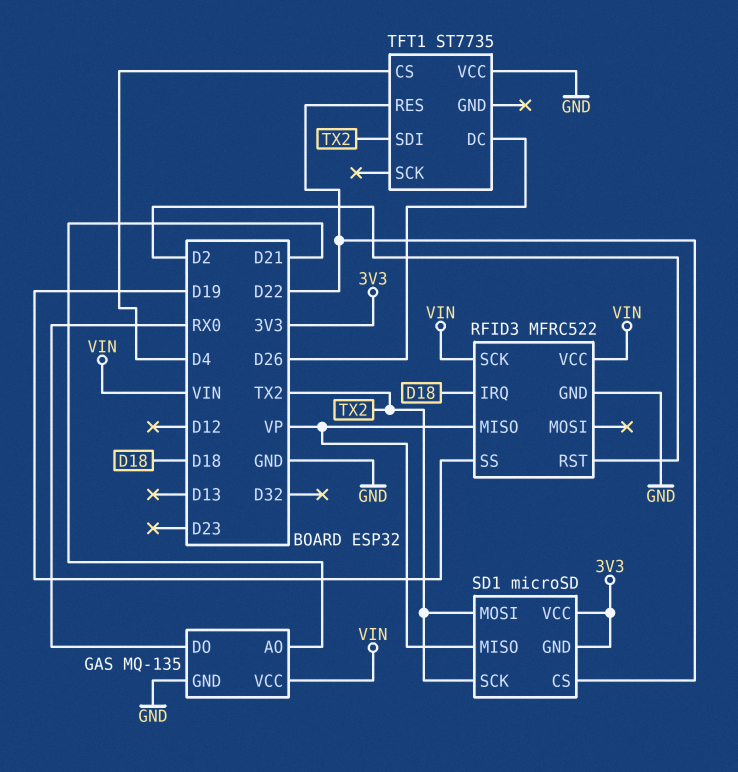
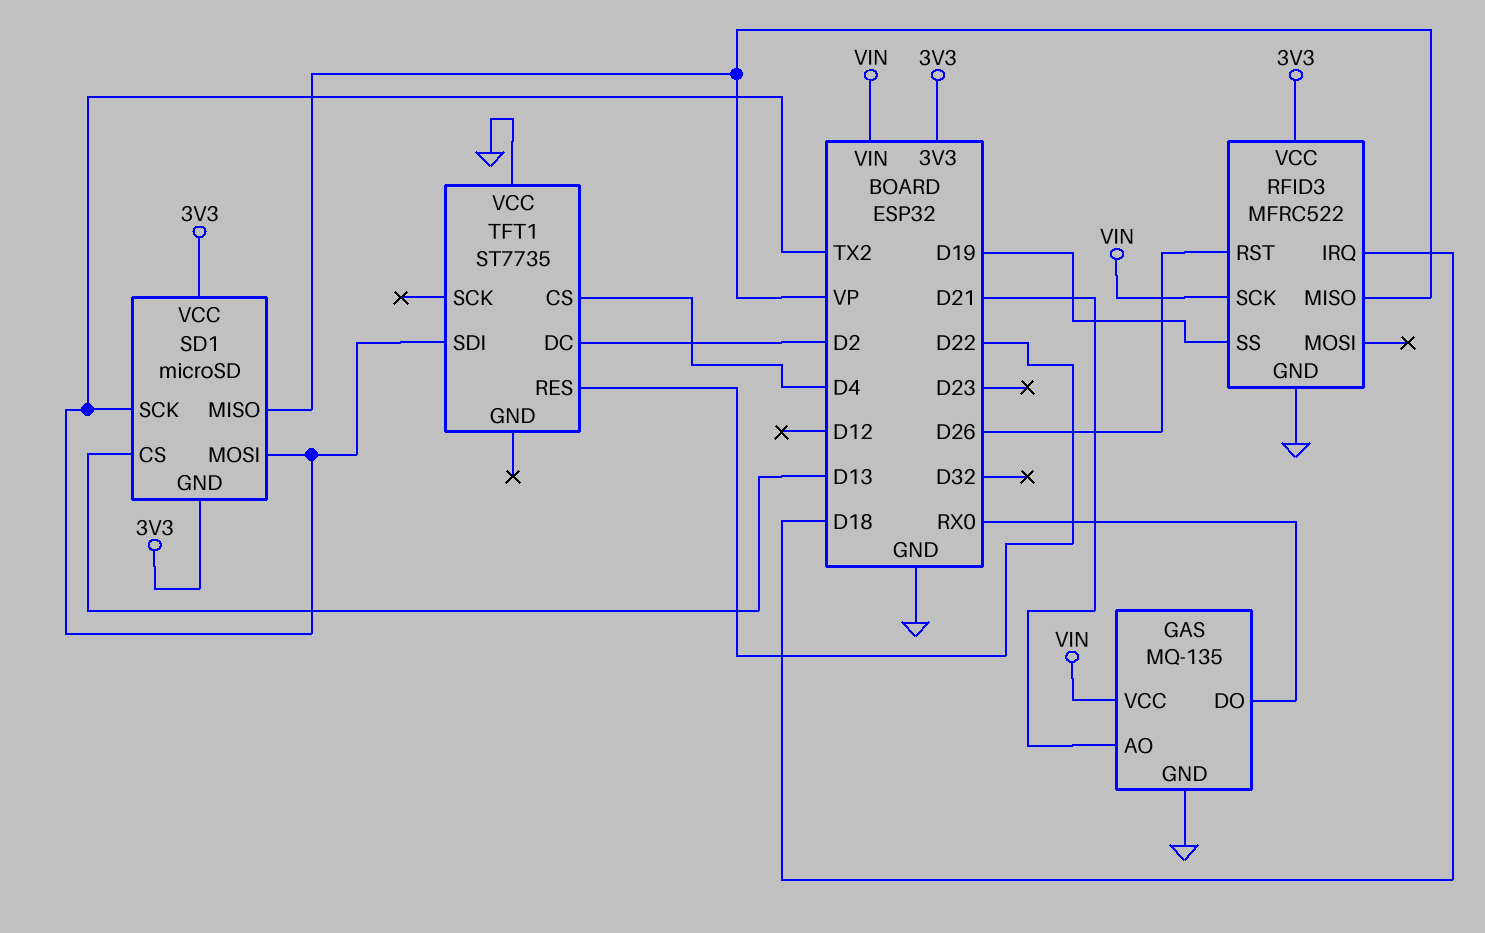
RFID3 pin RST: D2 -> D26
RFID3 pin VCC: VIN -> 3V3
SD1 pin CS: D22 -> D13
TFT1 pin DC: D26 -> D2

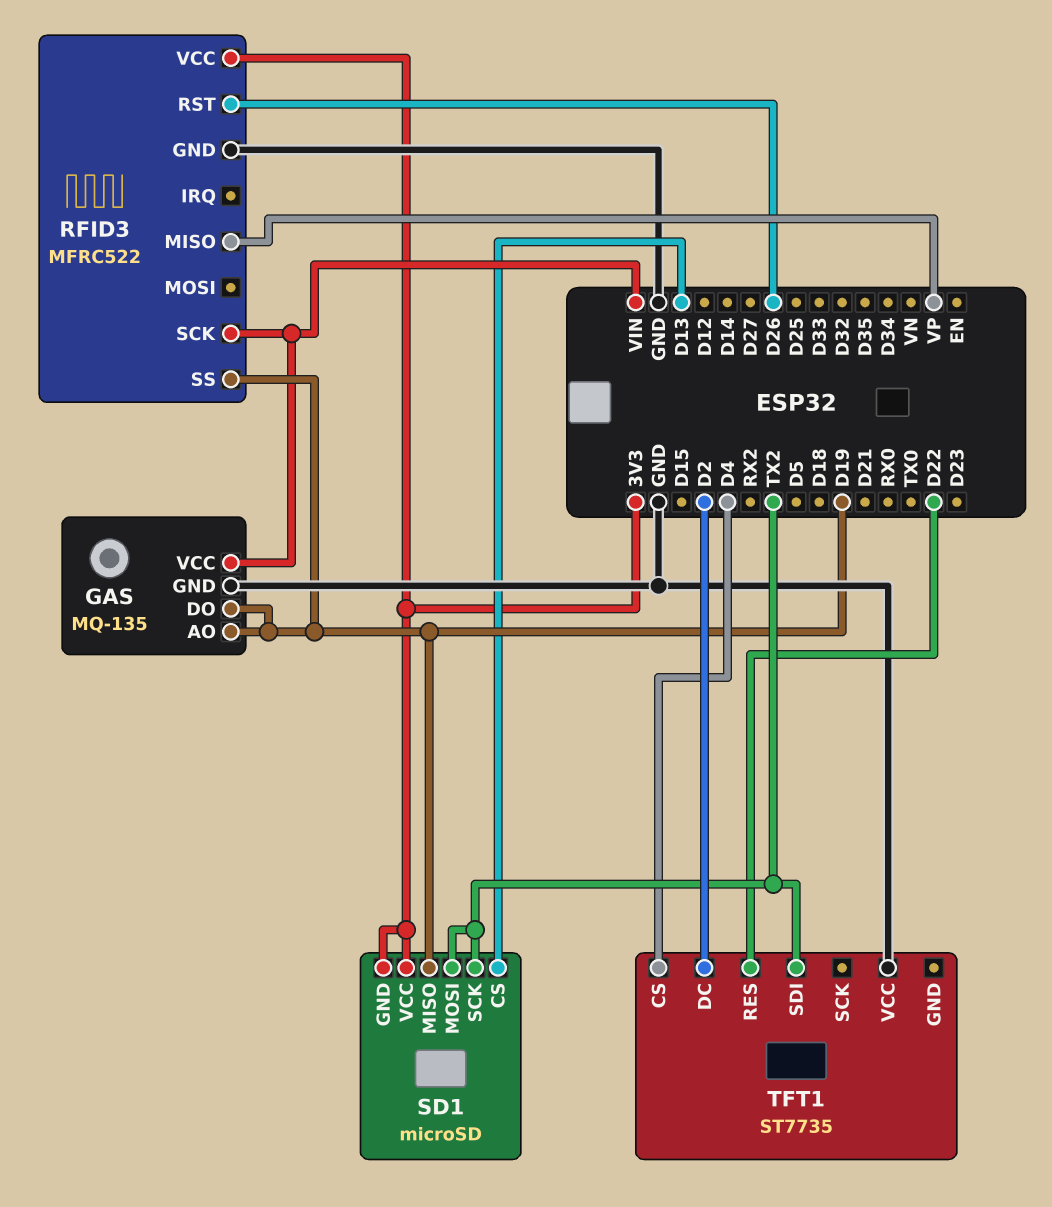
GAS pin AO: D21 -> D19
GAS pin DO: RX0 -> D19
RFID3 pin IRQ: D18 -> none
SD1 pin MISO: VP -> D19

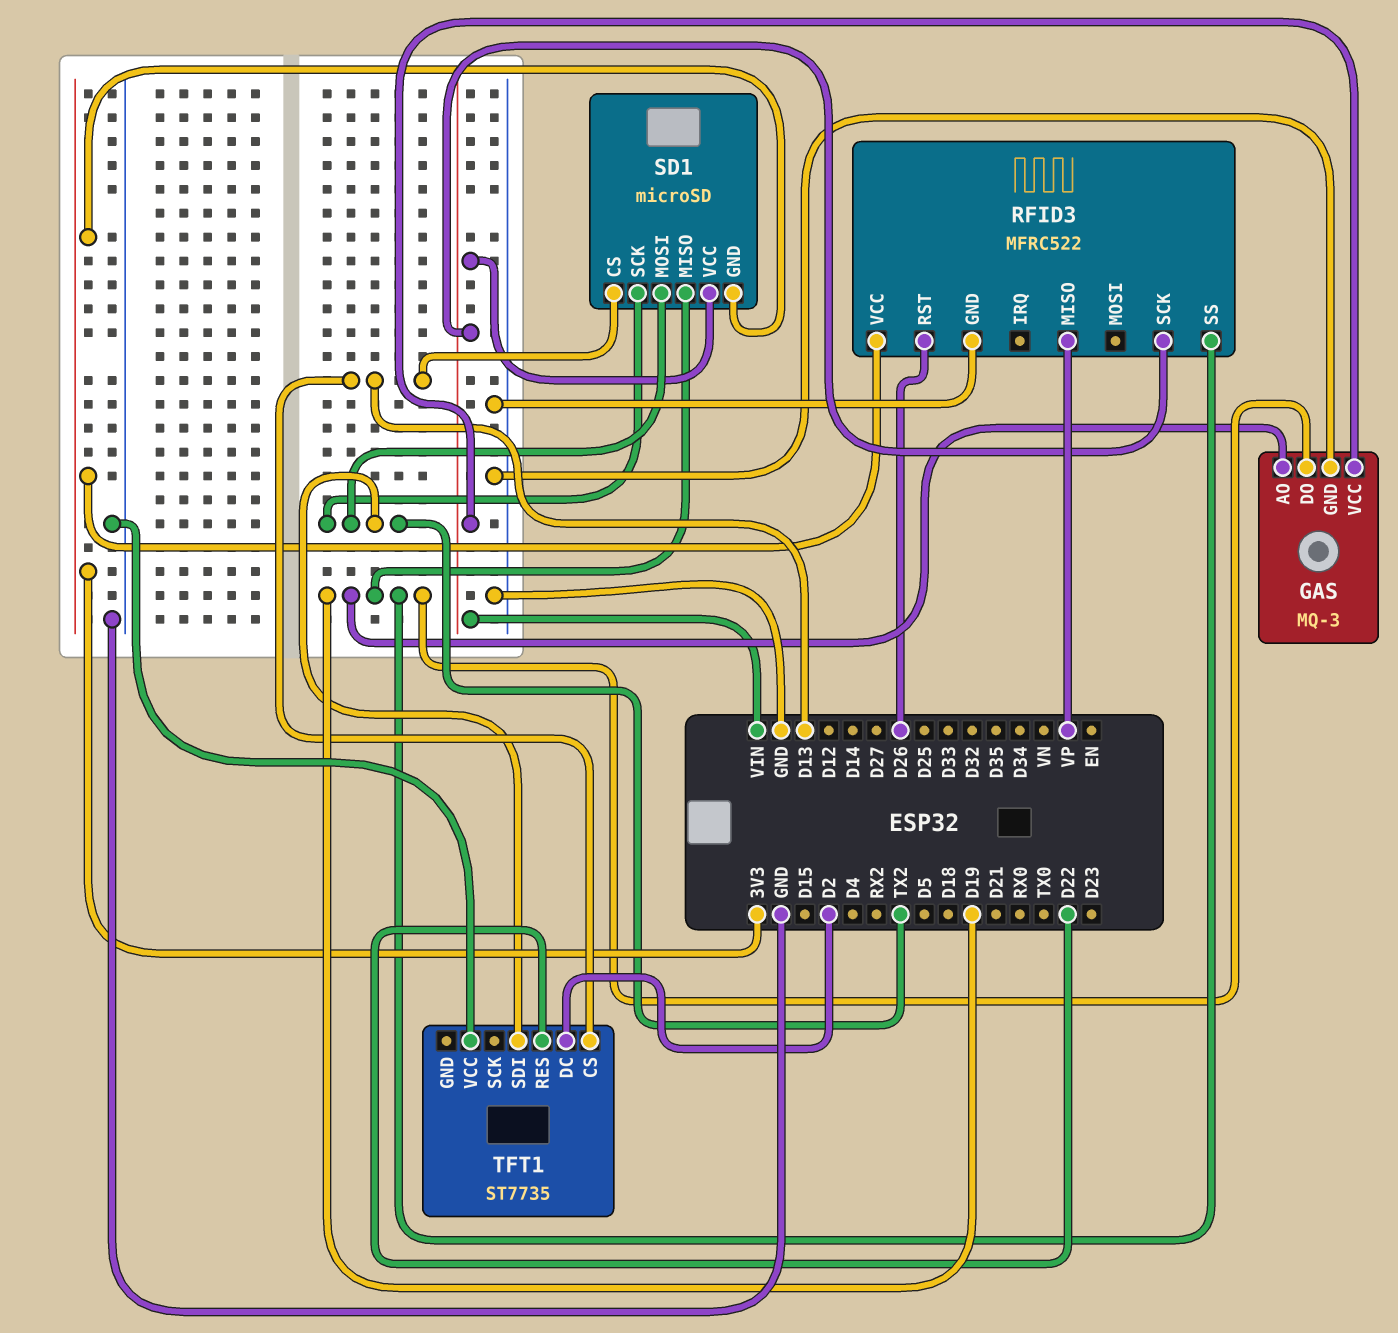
GAS: MQ-135 -> MQ-3
SD1 pin VCC: 3V3 -> VIN
TFT1 pin CS: D4 -> D13

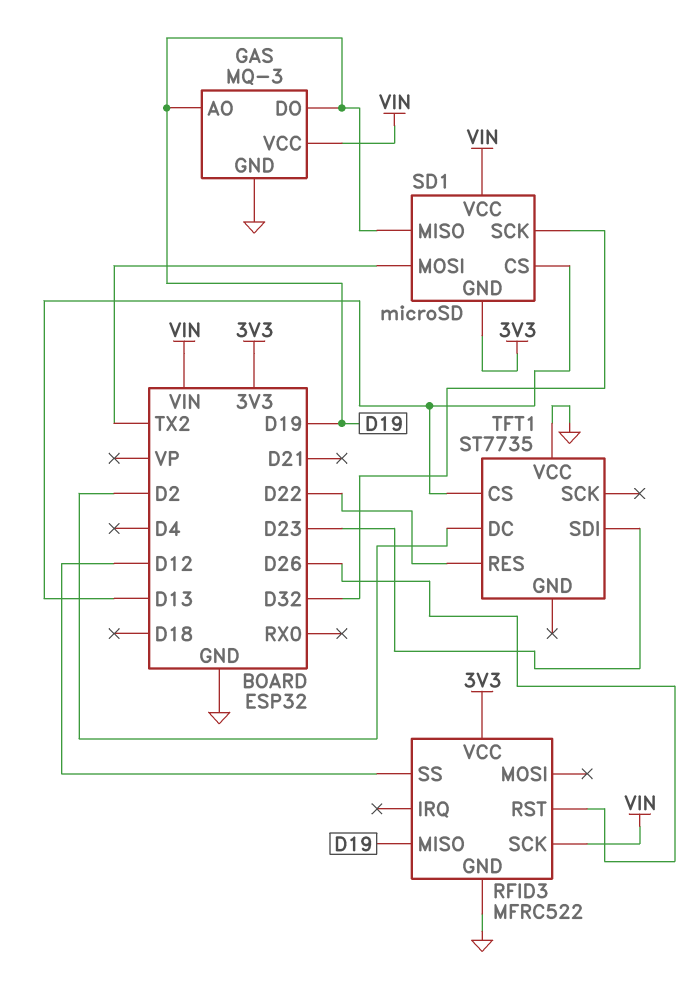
RFID3 pin MISO: VP -> D19
RFID3 pin SS: D19 -> D12
SD1 pin SCK: TX2 -> D32
TFT1 pin SDI: TX2 -> D23

